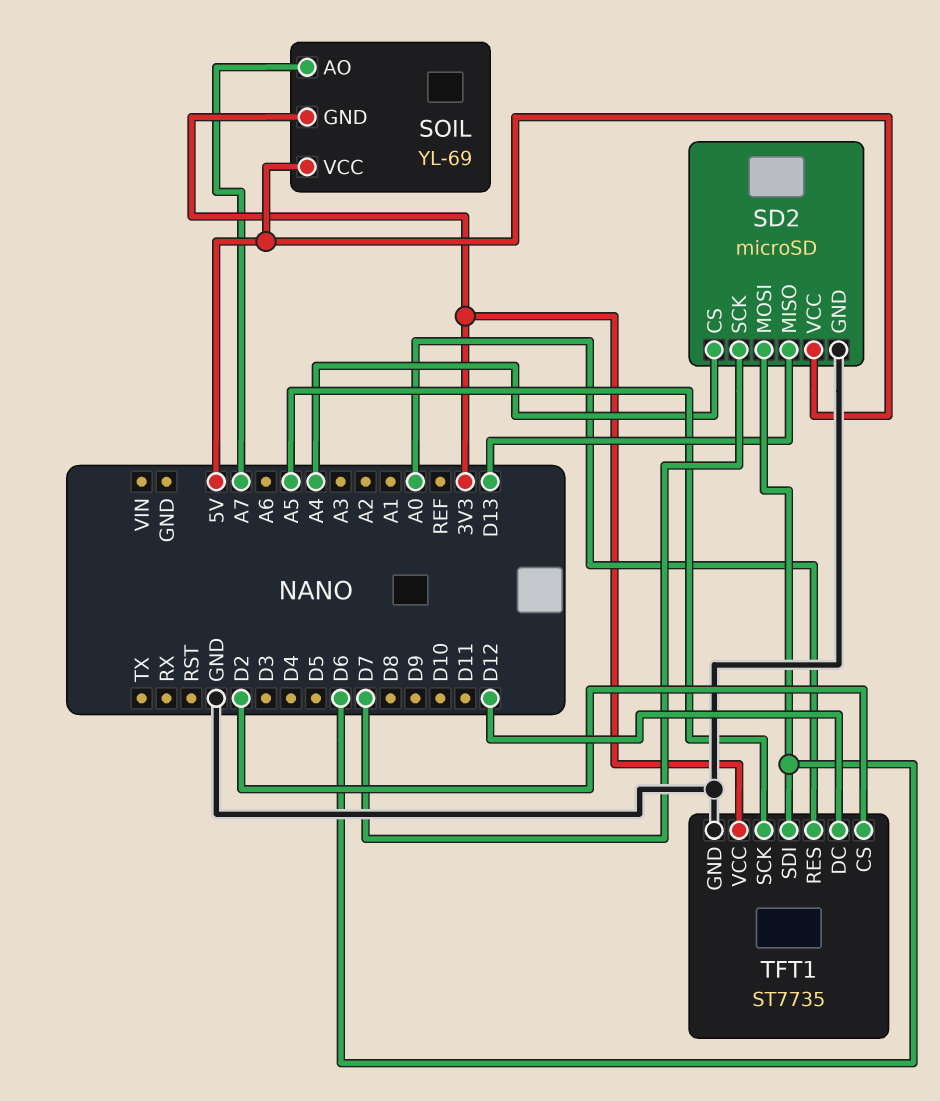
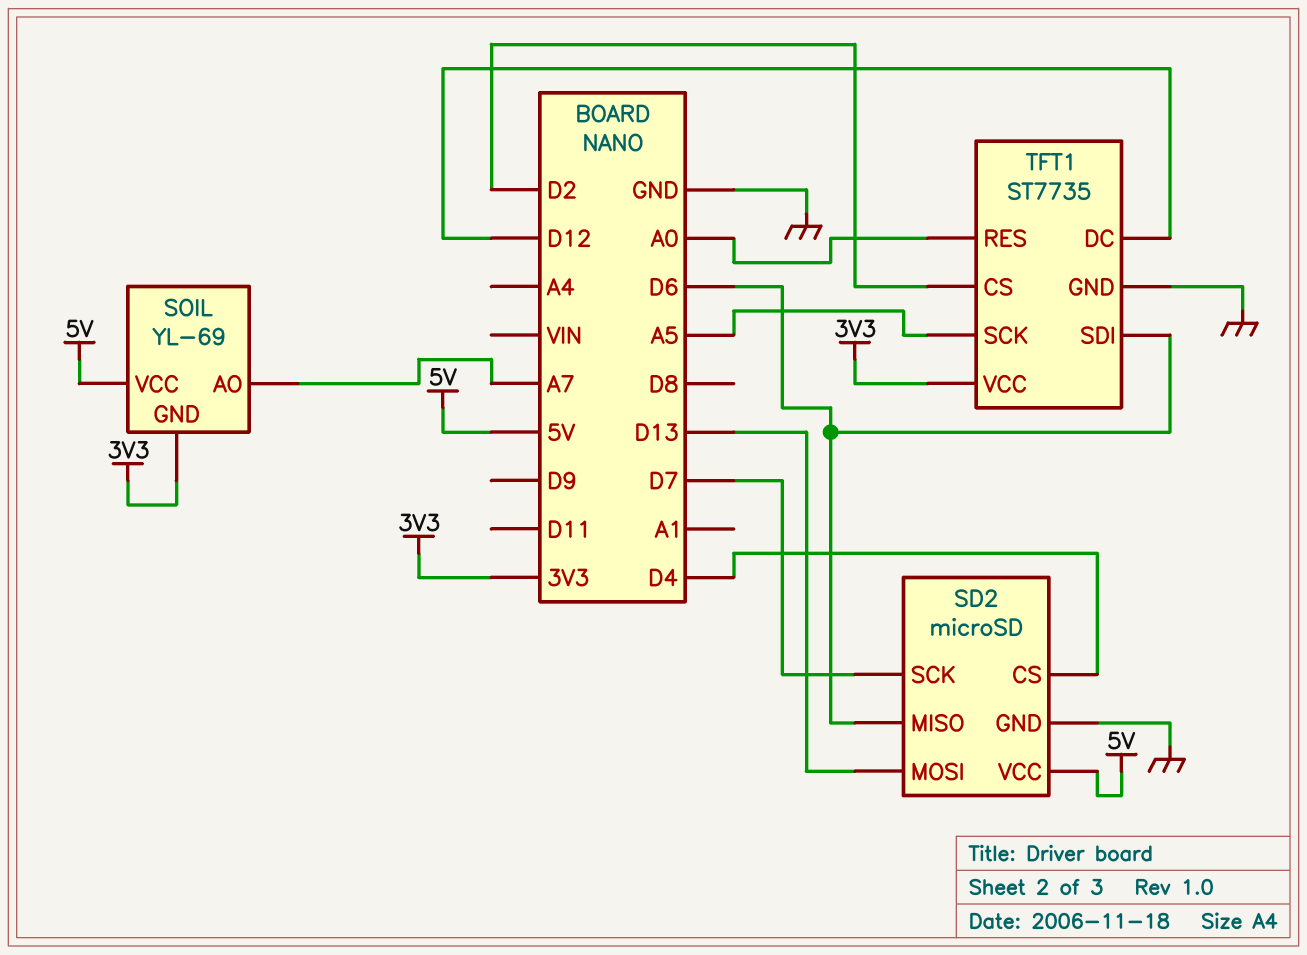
SD2 pin CS: A4 -> D4
SD2 pin MISO: D13 -> D6
SD2 pin MOSI: D6 -> D13

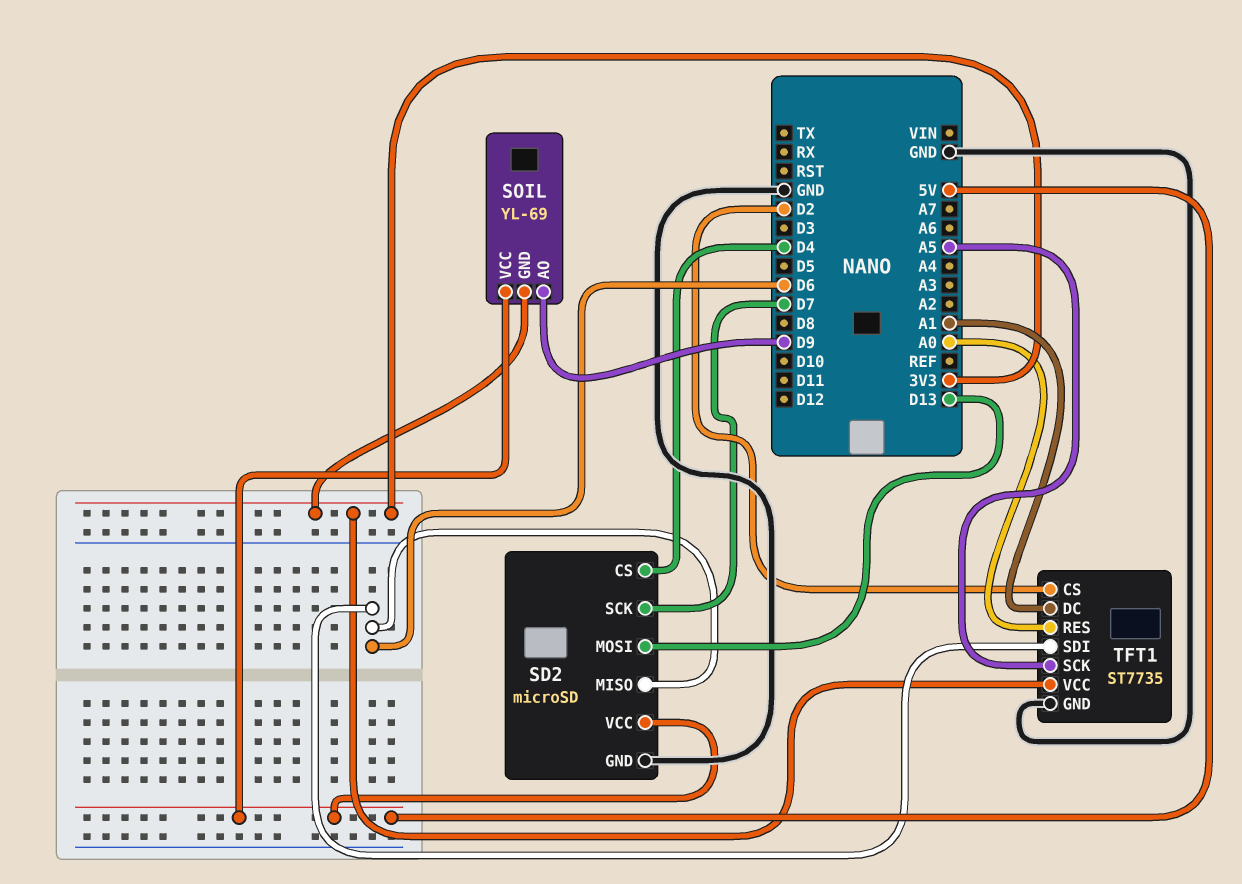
SOIL pin AO: A7 -> D9
TFT1 pin DC: D12 -> A1

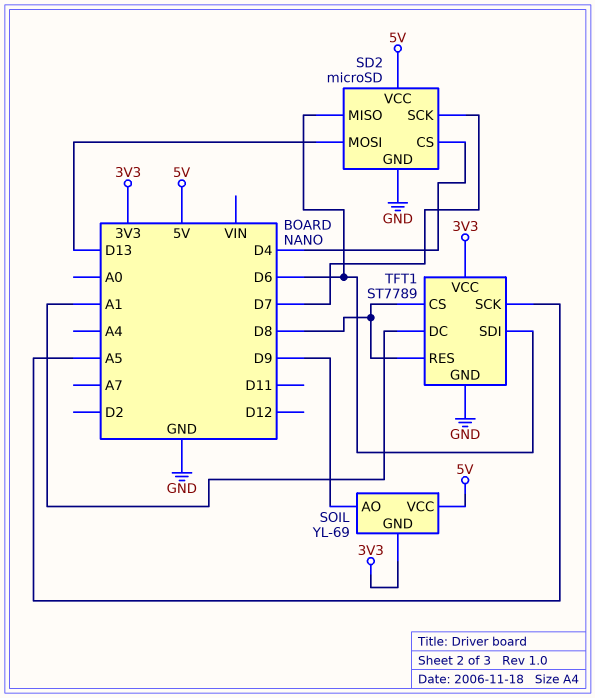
TFT1: ST7735 -> ST7789
TFT1 pin CS: D2 -> D8
TFT1 pin RES: A0 -> D8

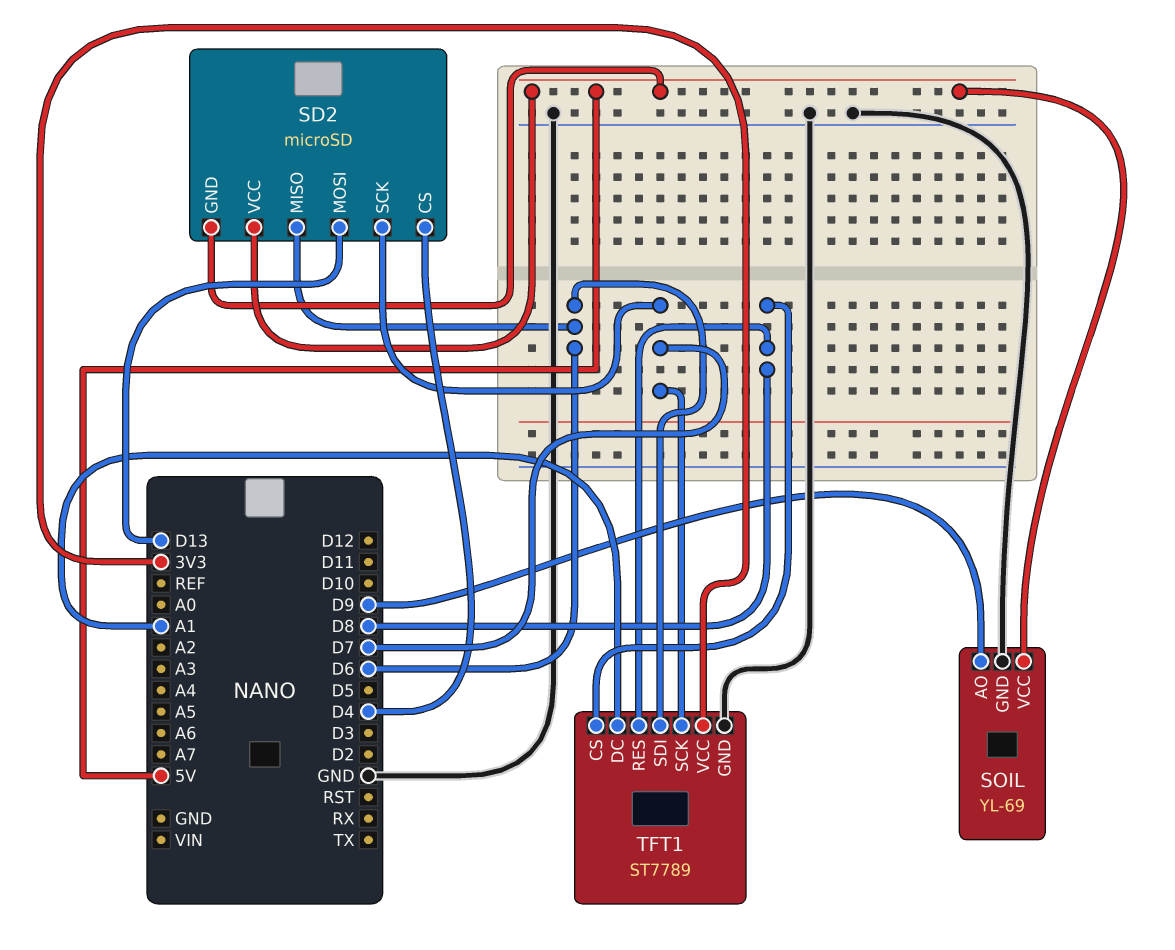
SD2 pin GND: GND -> 5V
SOIL pin GND: 3V3 -> GND
TFT1 pin SCK: A5 -> D7

